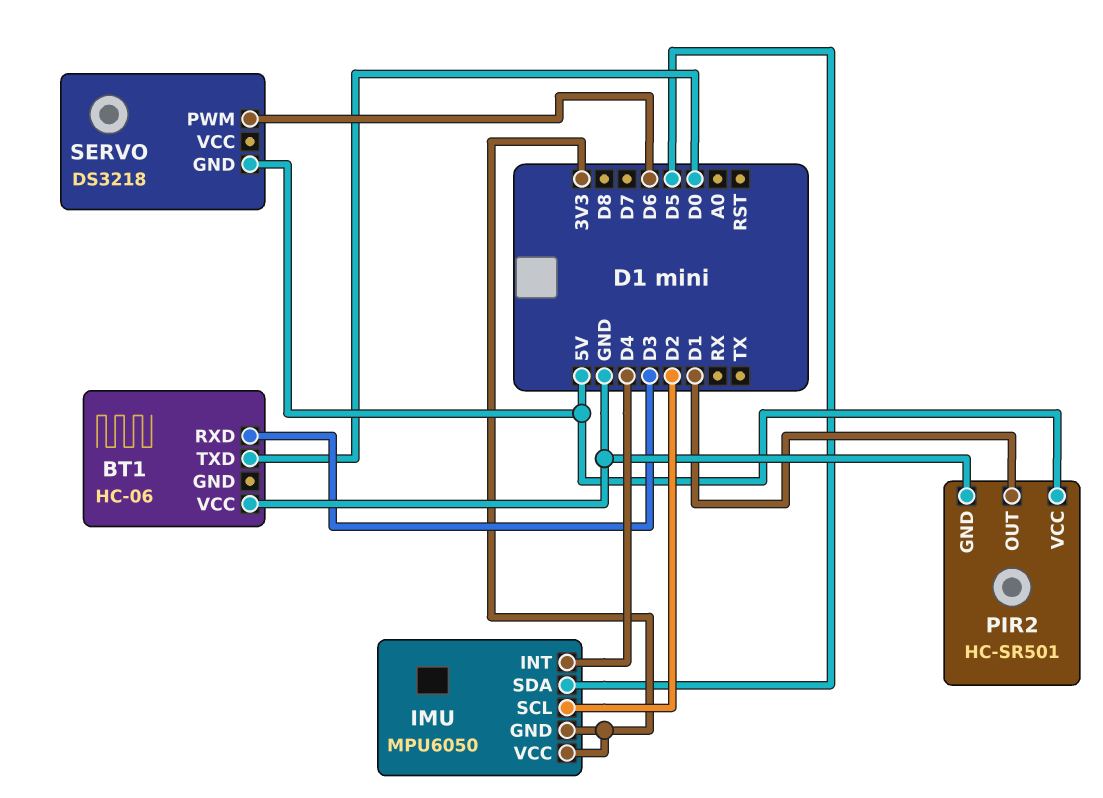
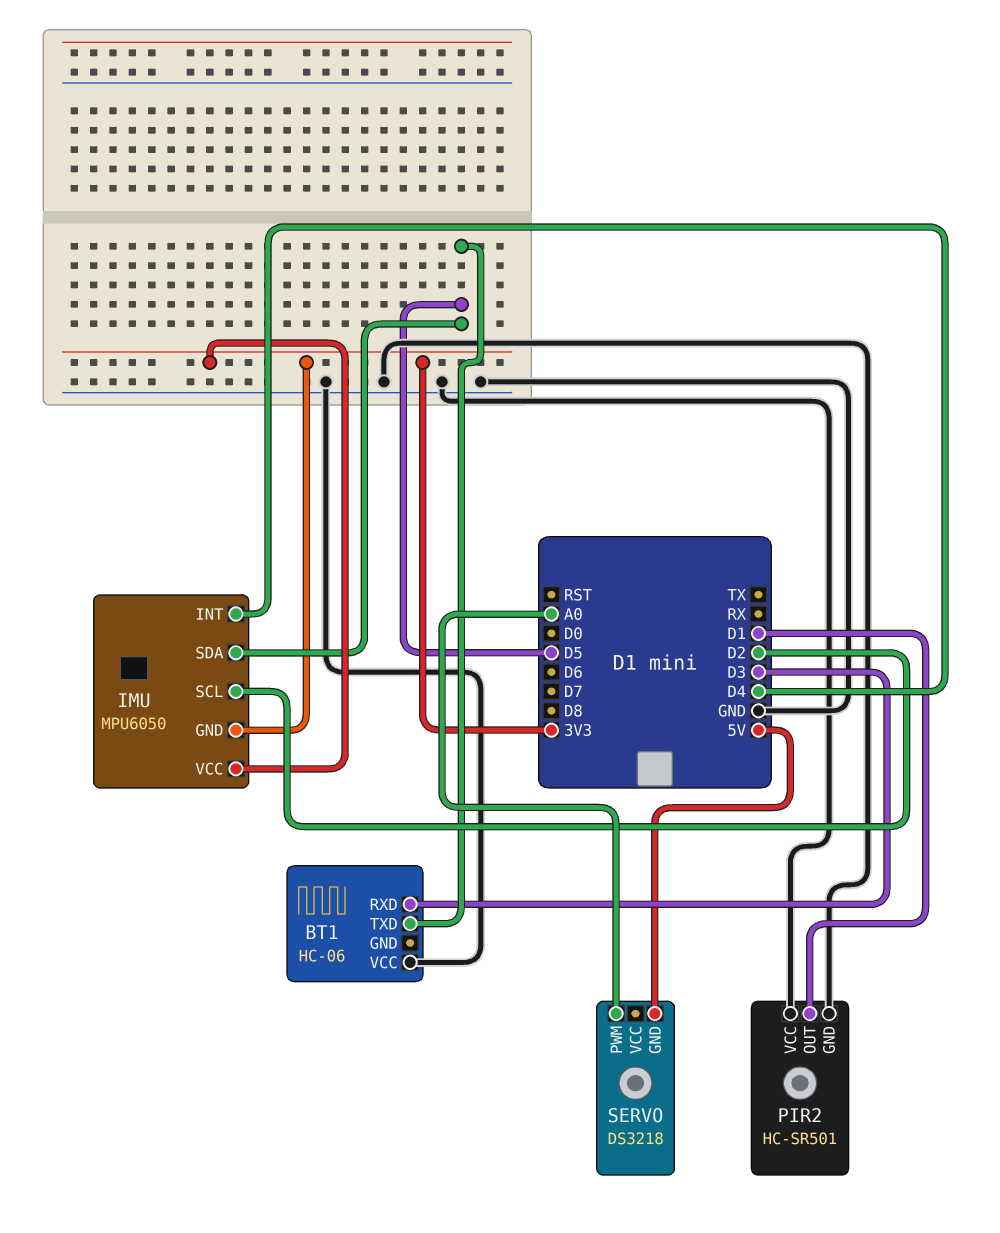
BT1 pin TXD: D0 -> D5
PIR2 pin VCC: 5V -> GND
SERVO pin PWM: D6 -> A0

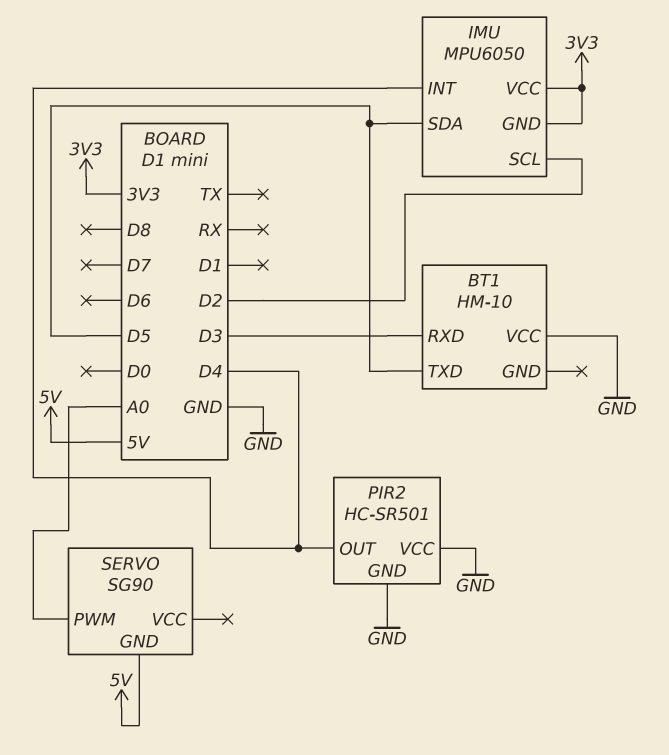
BT1: HC-06 -> HM-10
PIR2 pin OUT: D1 -> D4
SERVO: DS3218 -> SG90

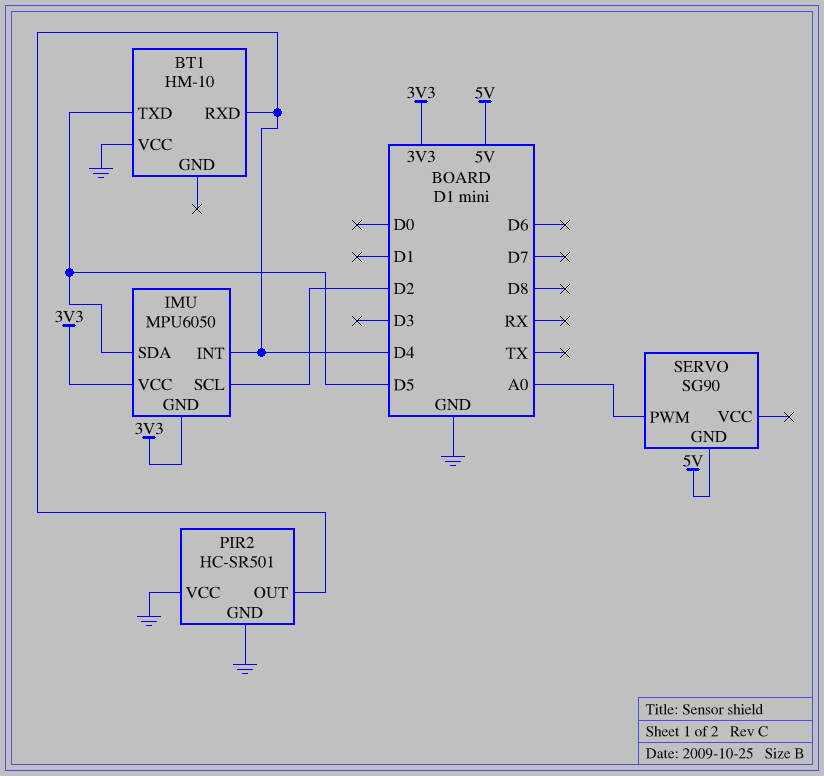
BT1 pin RXD: D3 -> D4

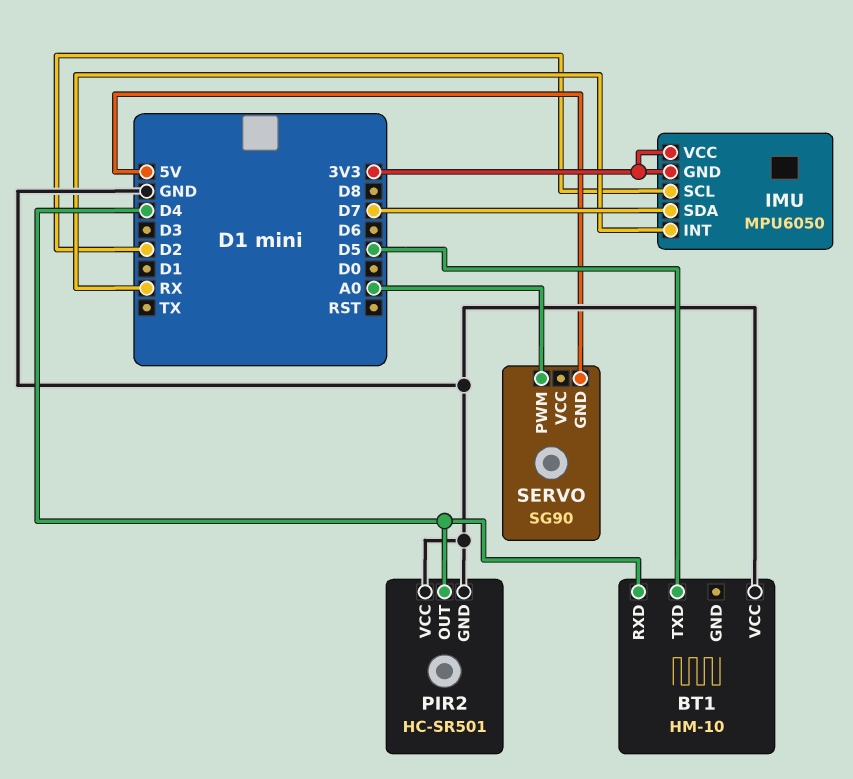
IMU pin INT: D4 -> RX
IMU pin SDA: D5 -> D7

